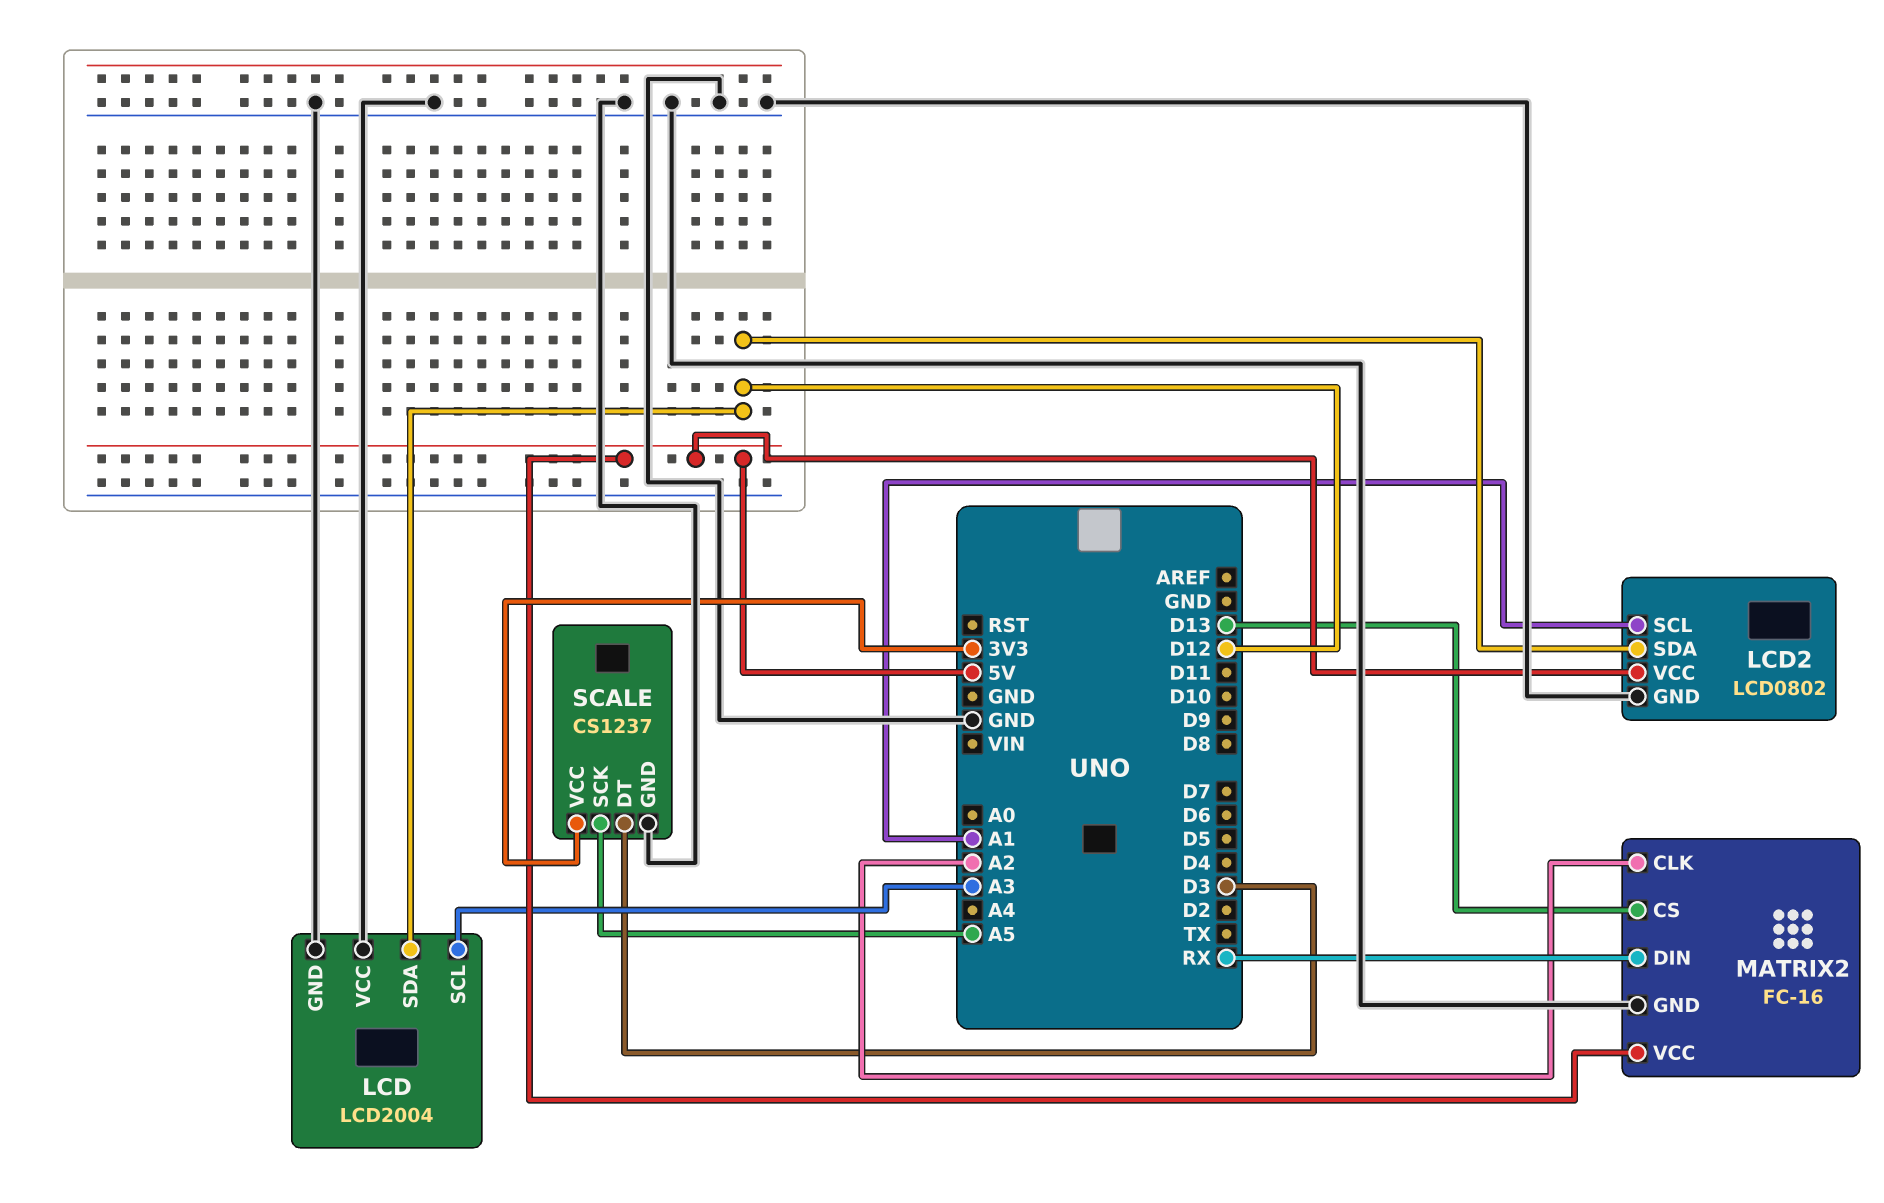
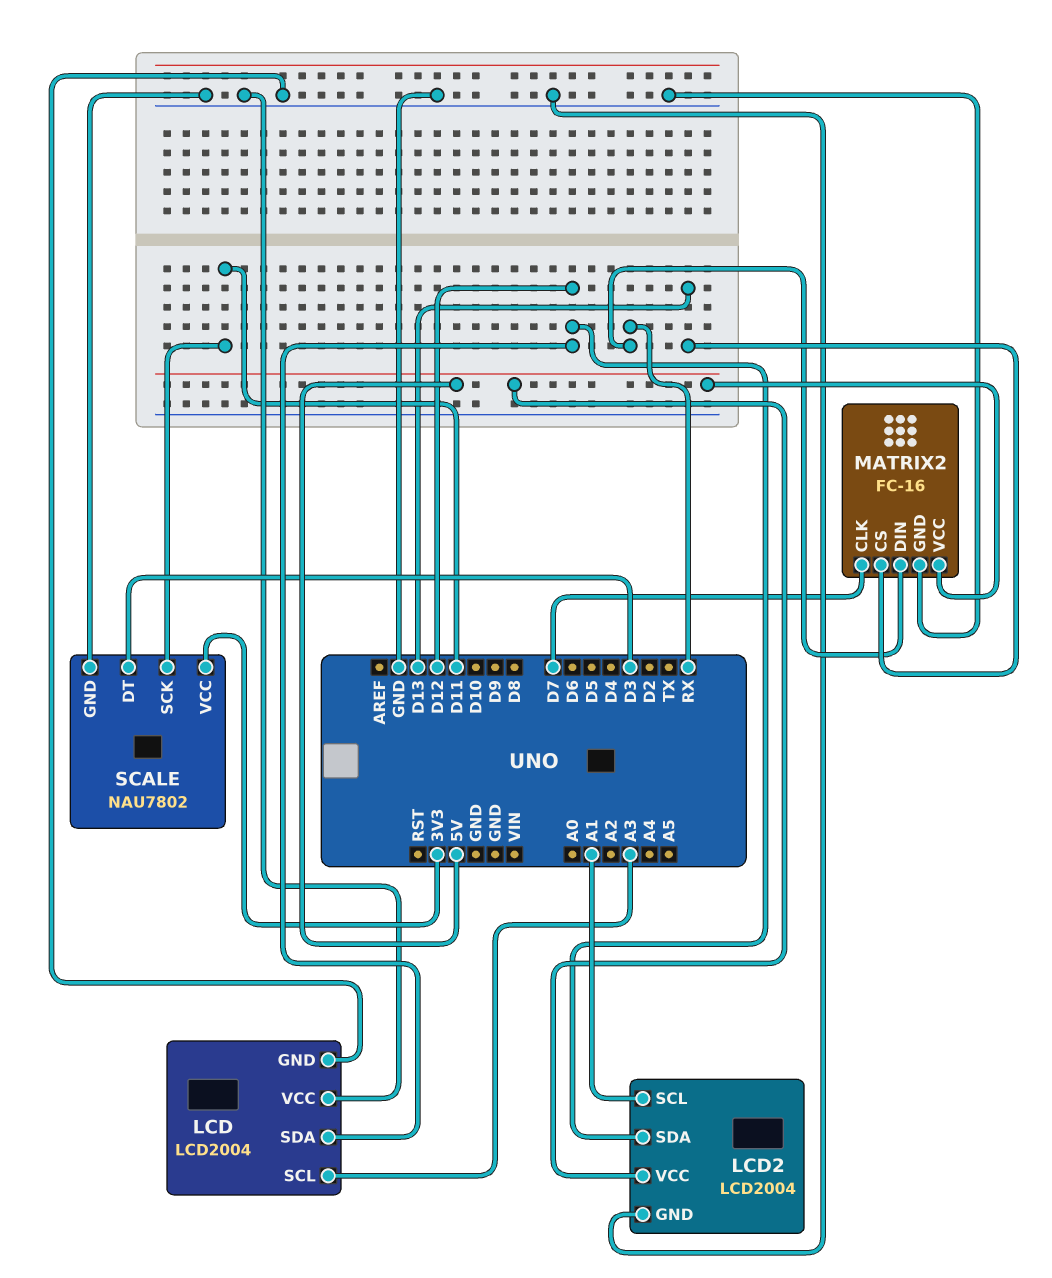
LCD2: LCD0802 -> LCD2004
MATRIX2 pin CLK: A2 -> D7
SCALE: CS1237 -> NAU7802
SCALE pin SCK: A5 -> D11

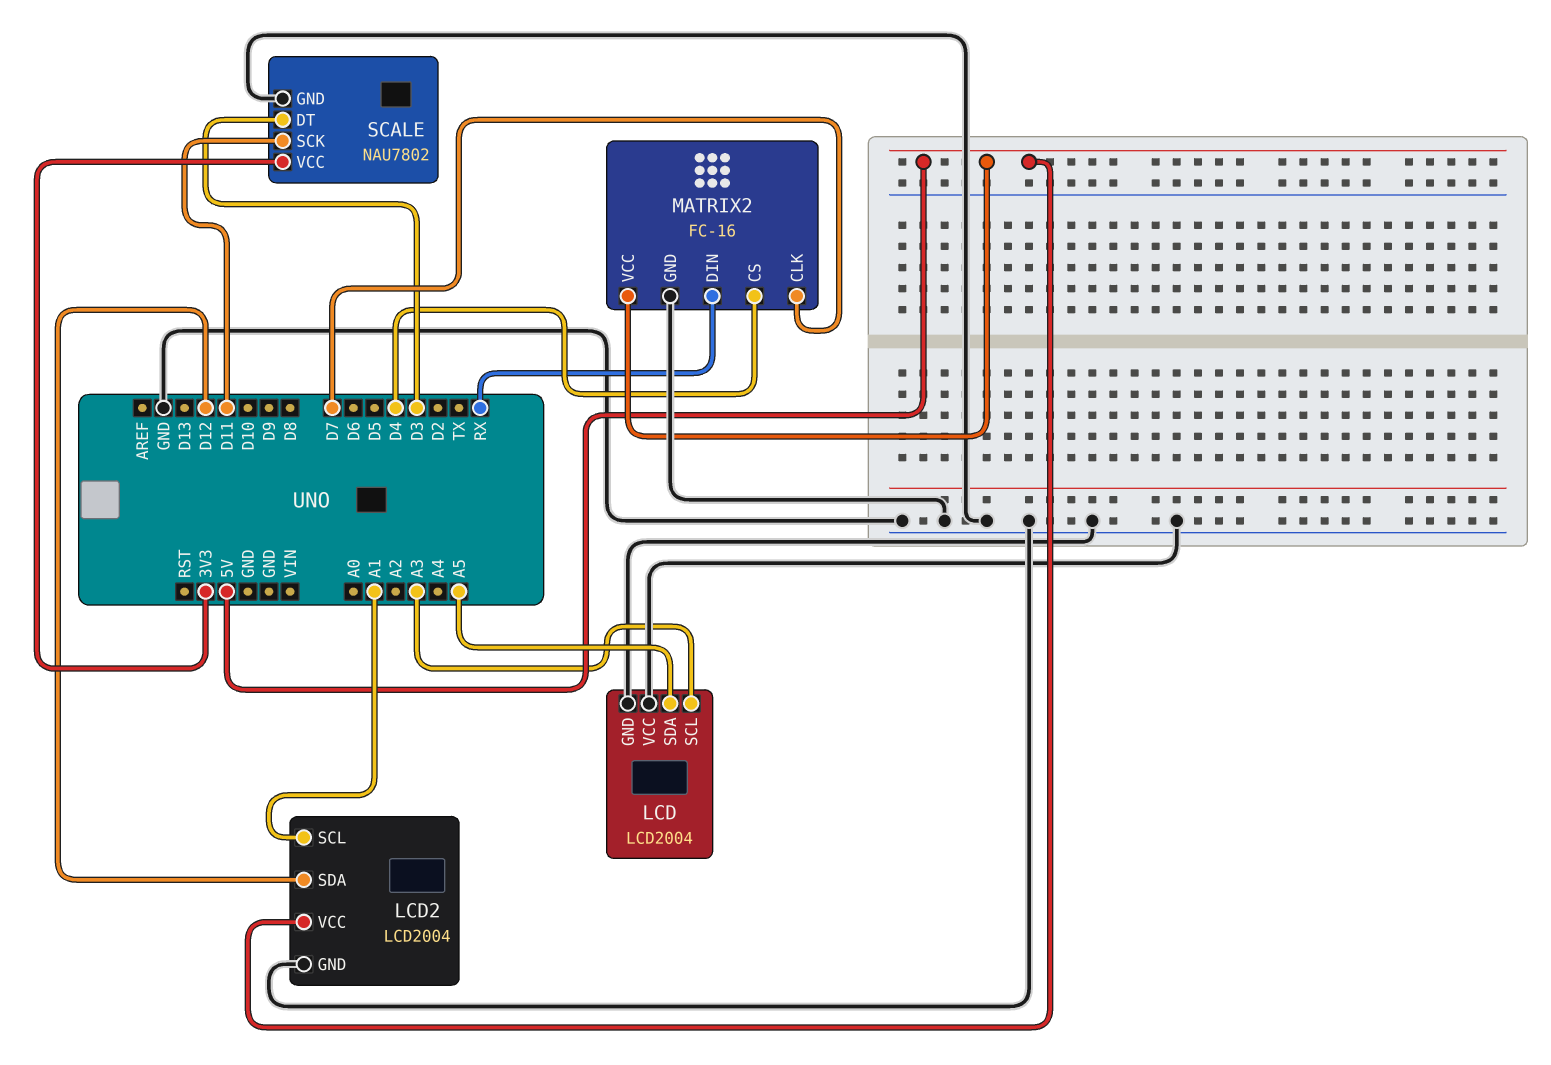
LCD pin SDA: D12 -> A5
MATRIX2 pin CS: D13 -> D4

